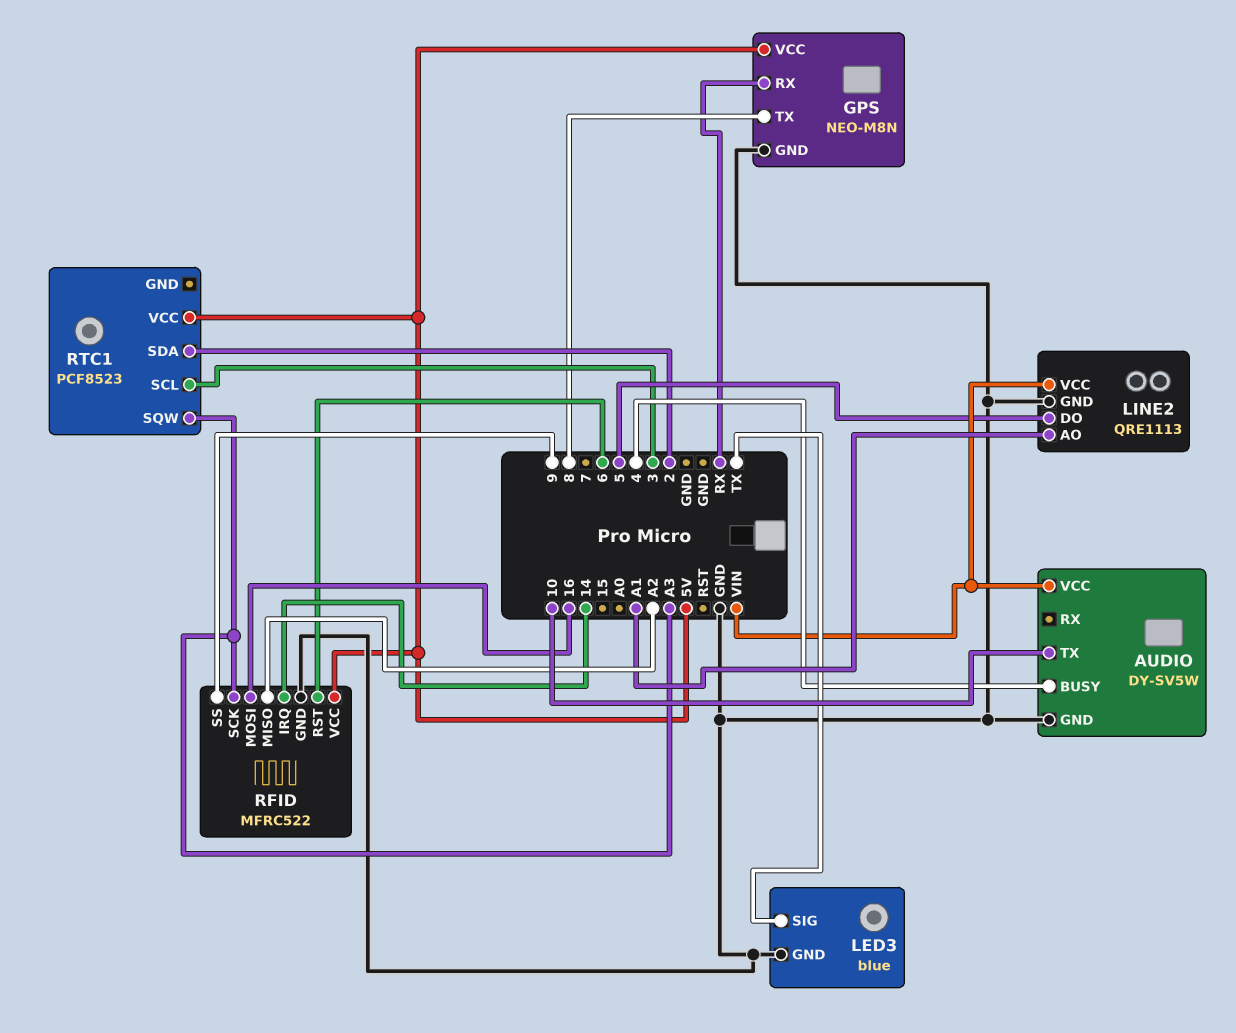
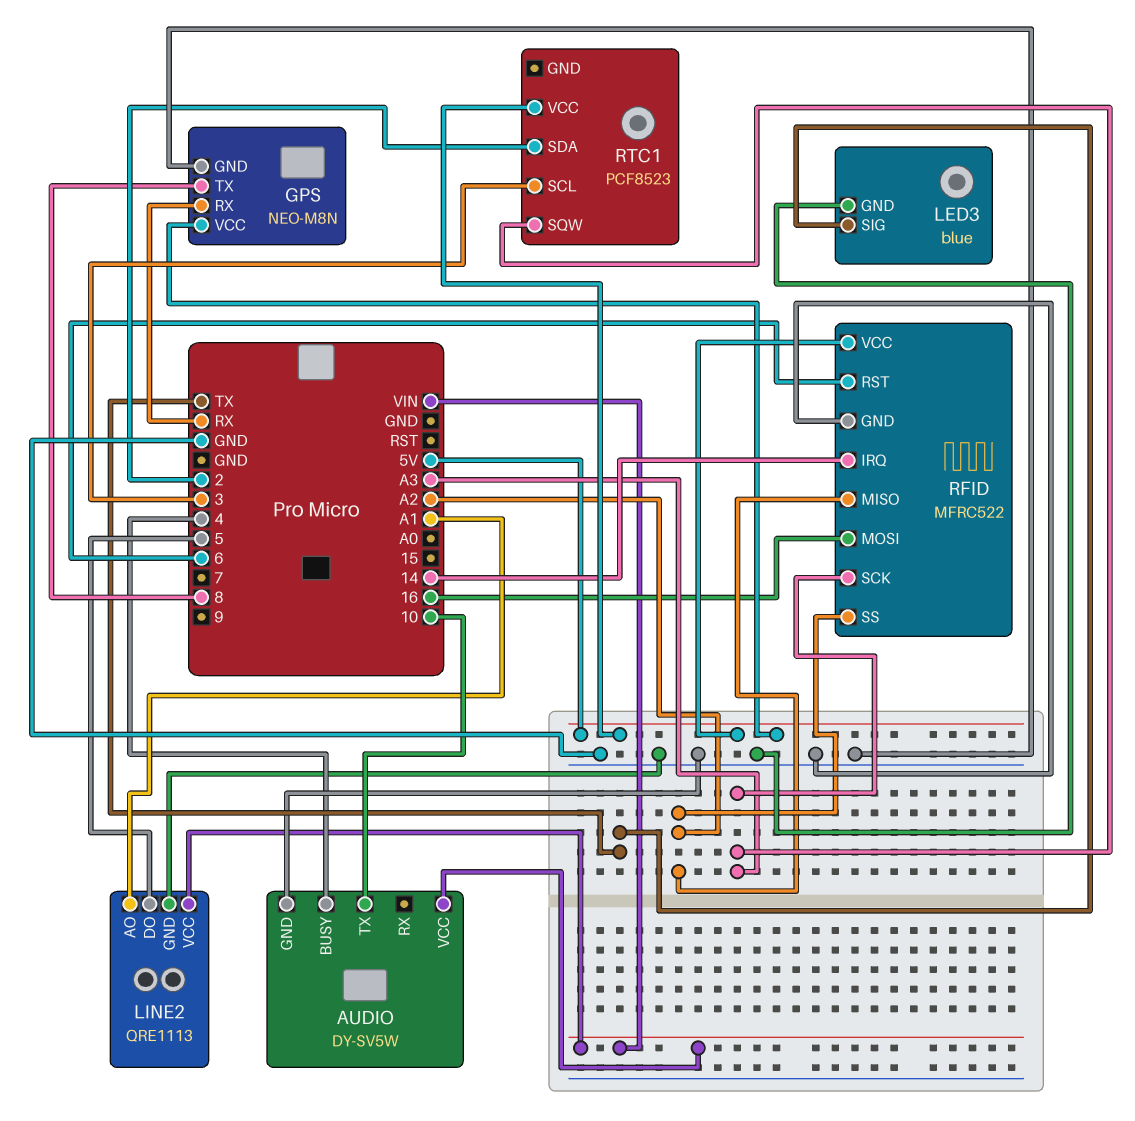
RFID pin SS: 9 -> A2

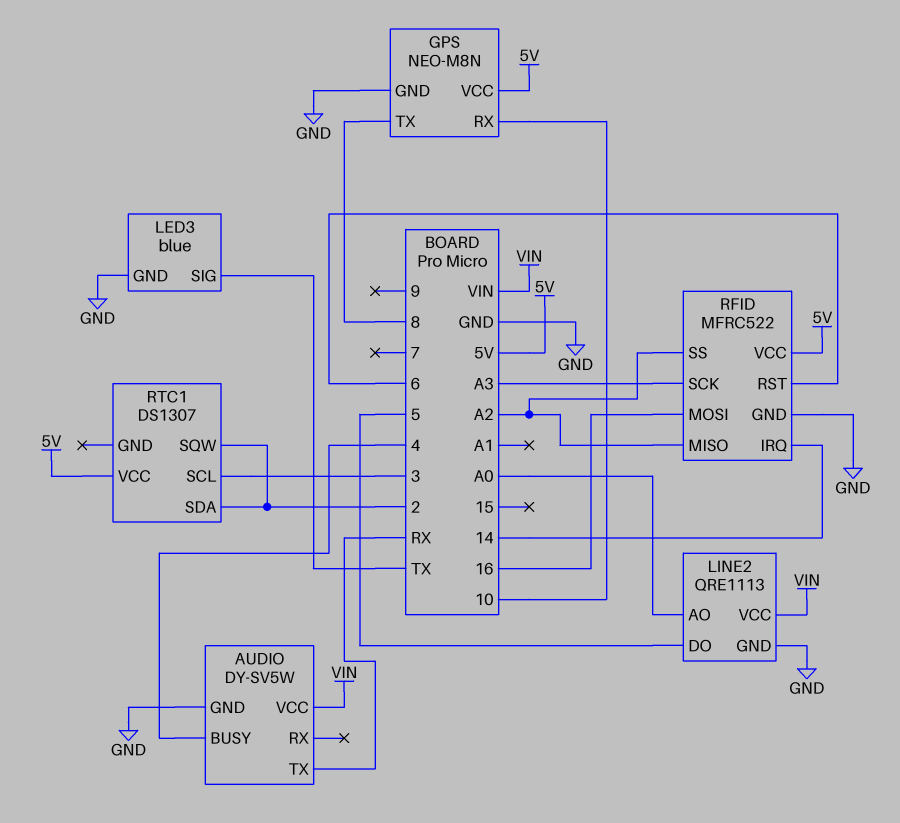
AUDIO pin TX: 10 -> RX
GPS pin RX: RX -> 10
LINE2 pin AO: A1 -> A0
RTC1: PCF8523 -> DS1307
RTC1 pin SQW: A3 -> 2

